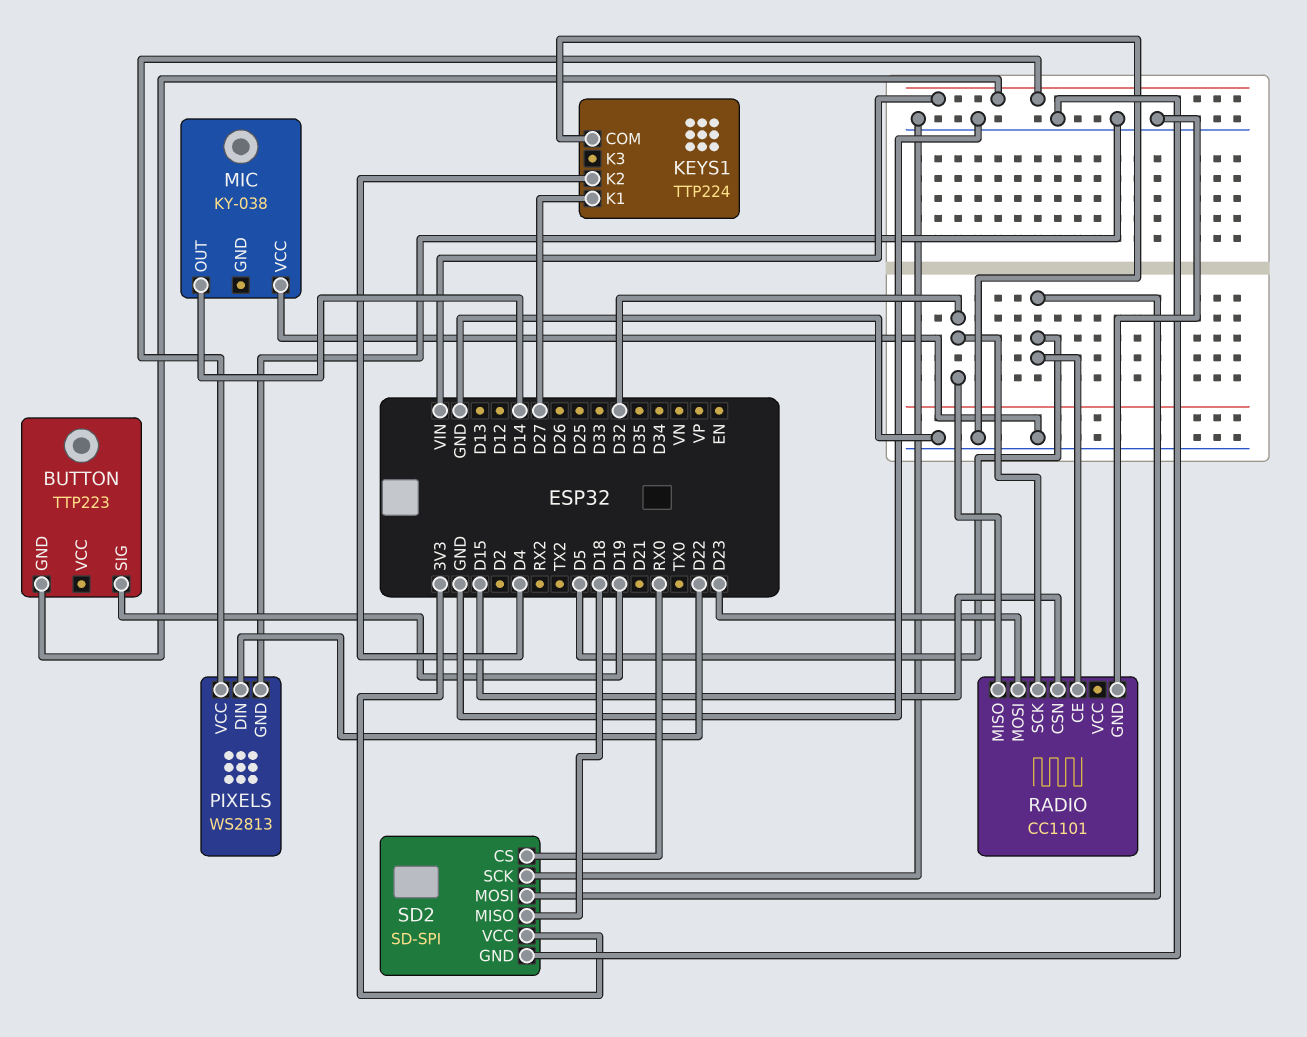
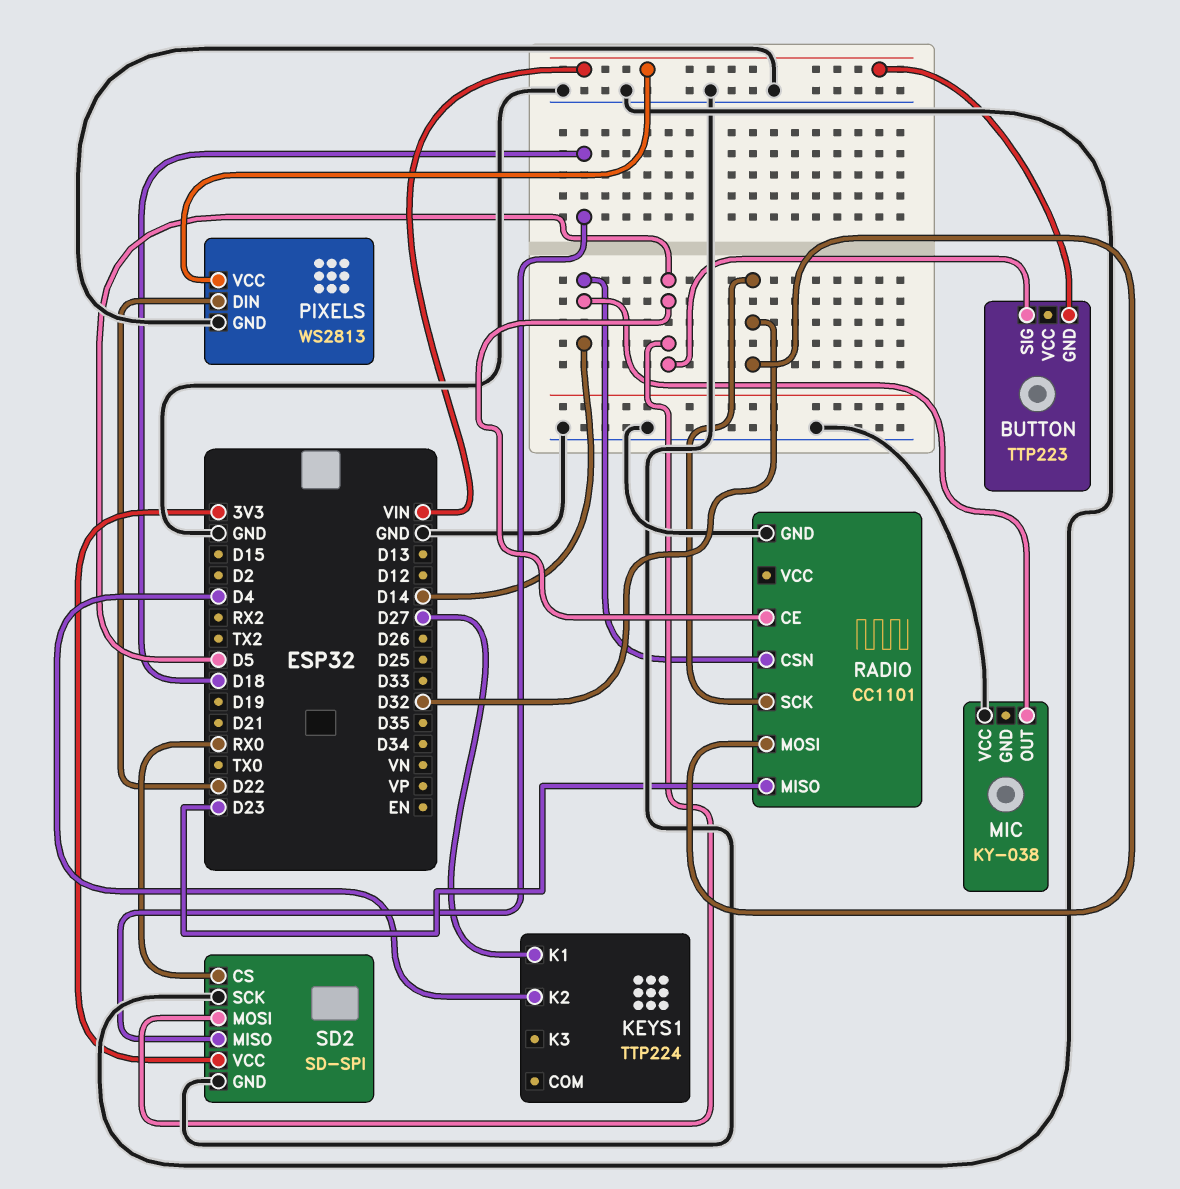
BUTTON pin SIG: D19 -> D5
KEYS1 pin COM: GND -> none
RADIO pin CSN: D15 -> D14
RADIO pin MISO: D32 -> D23
RADIO pin MOSI: D23 -> D32

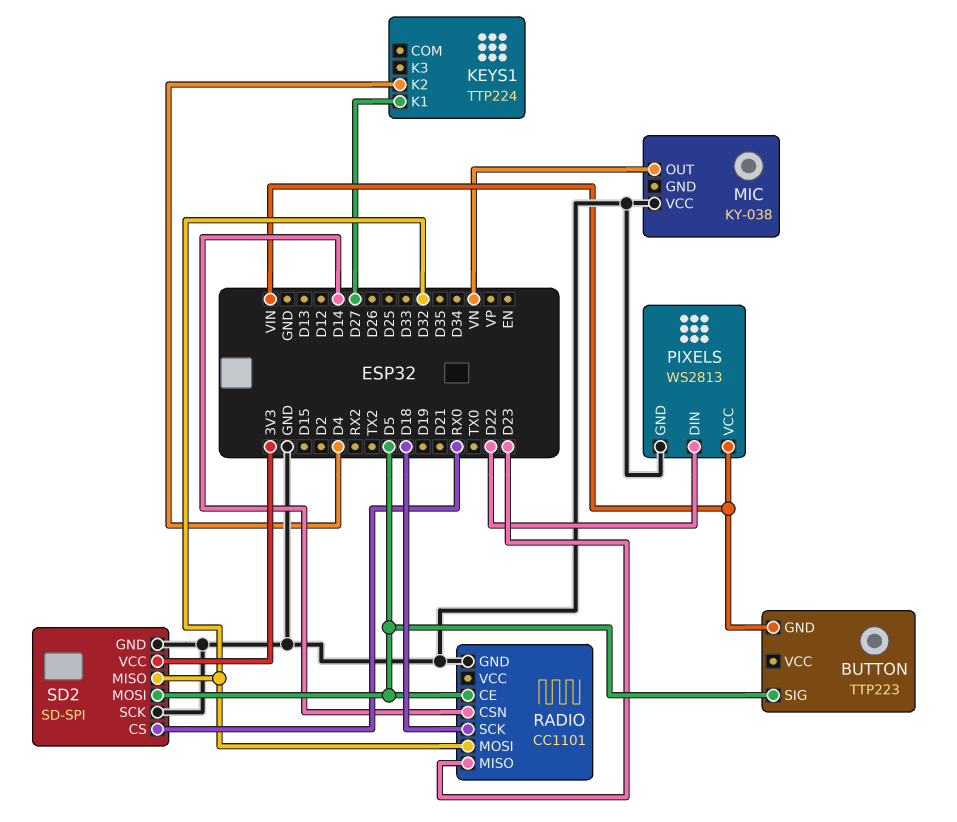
MIC pin OUT: D14 -> VN
RADIO pin SCK: D32 -> D18
SD2 pin MISO: D18 -> D32

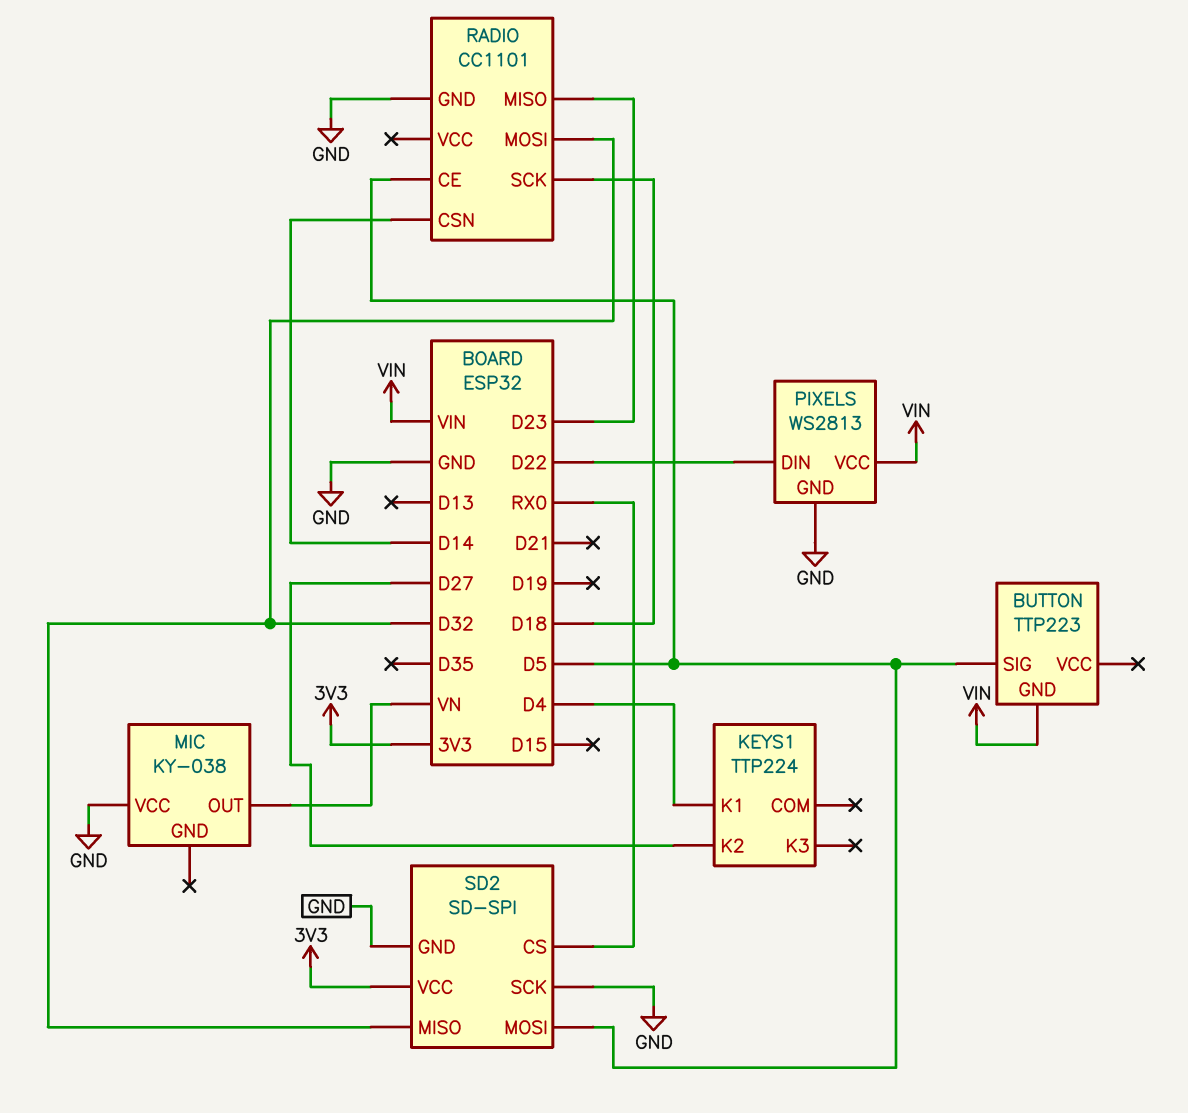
KEYS1 pin K1: D27 -> D4
KEYS1 pin K2: D4 -> D27

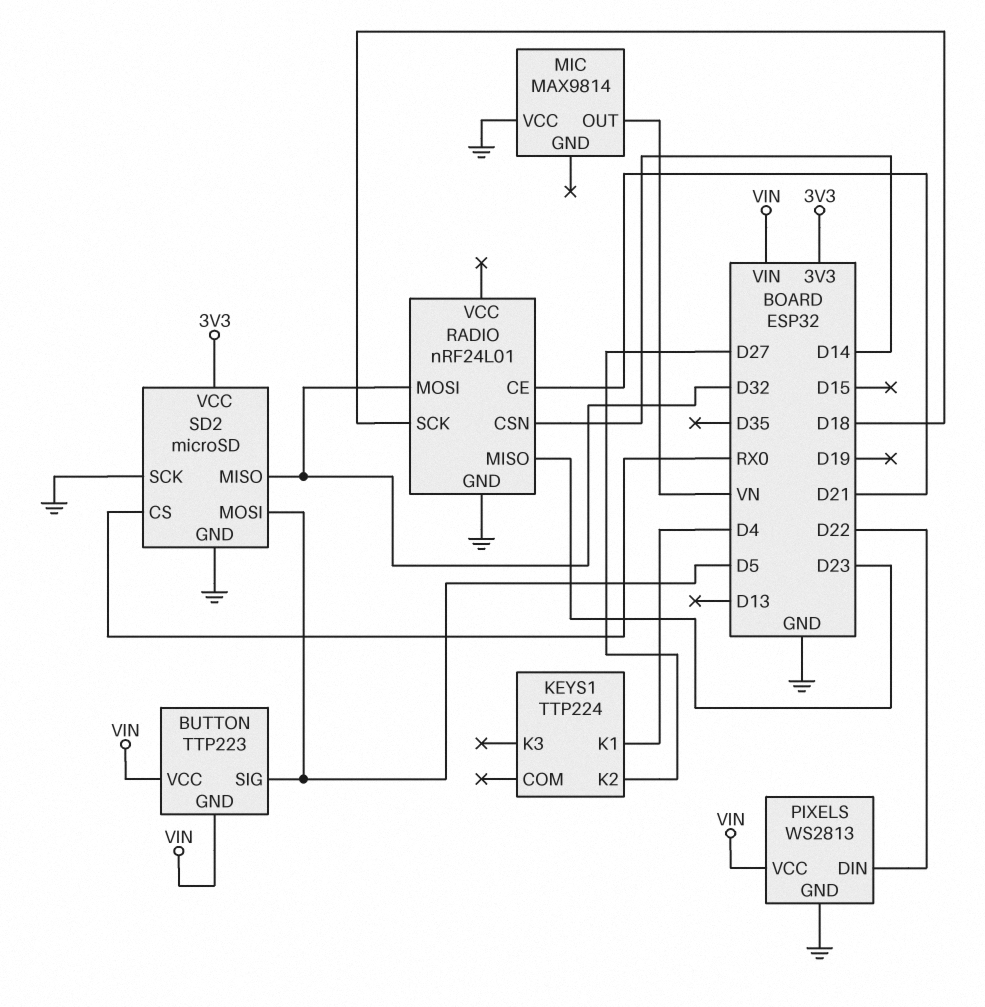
BUTTON pin VCC: none -> VIN
MIC: KY-038 -> MAX9814
RADIO: CC1101 -> nRF24L01
RADIO pin CE: D5 -> D21
SD2: SD-SPI -> microSD

